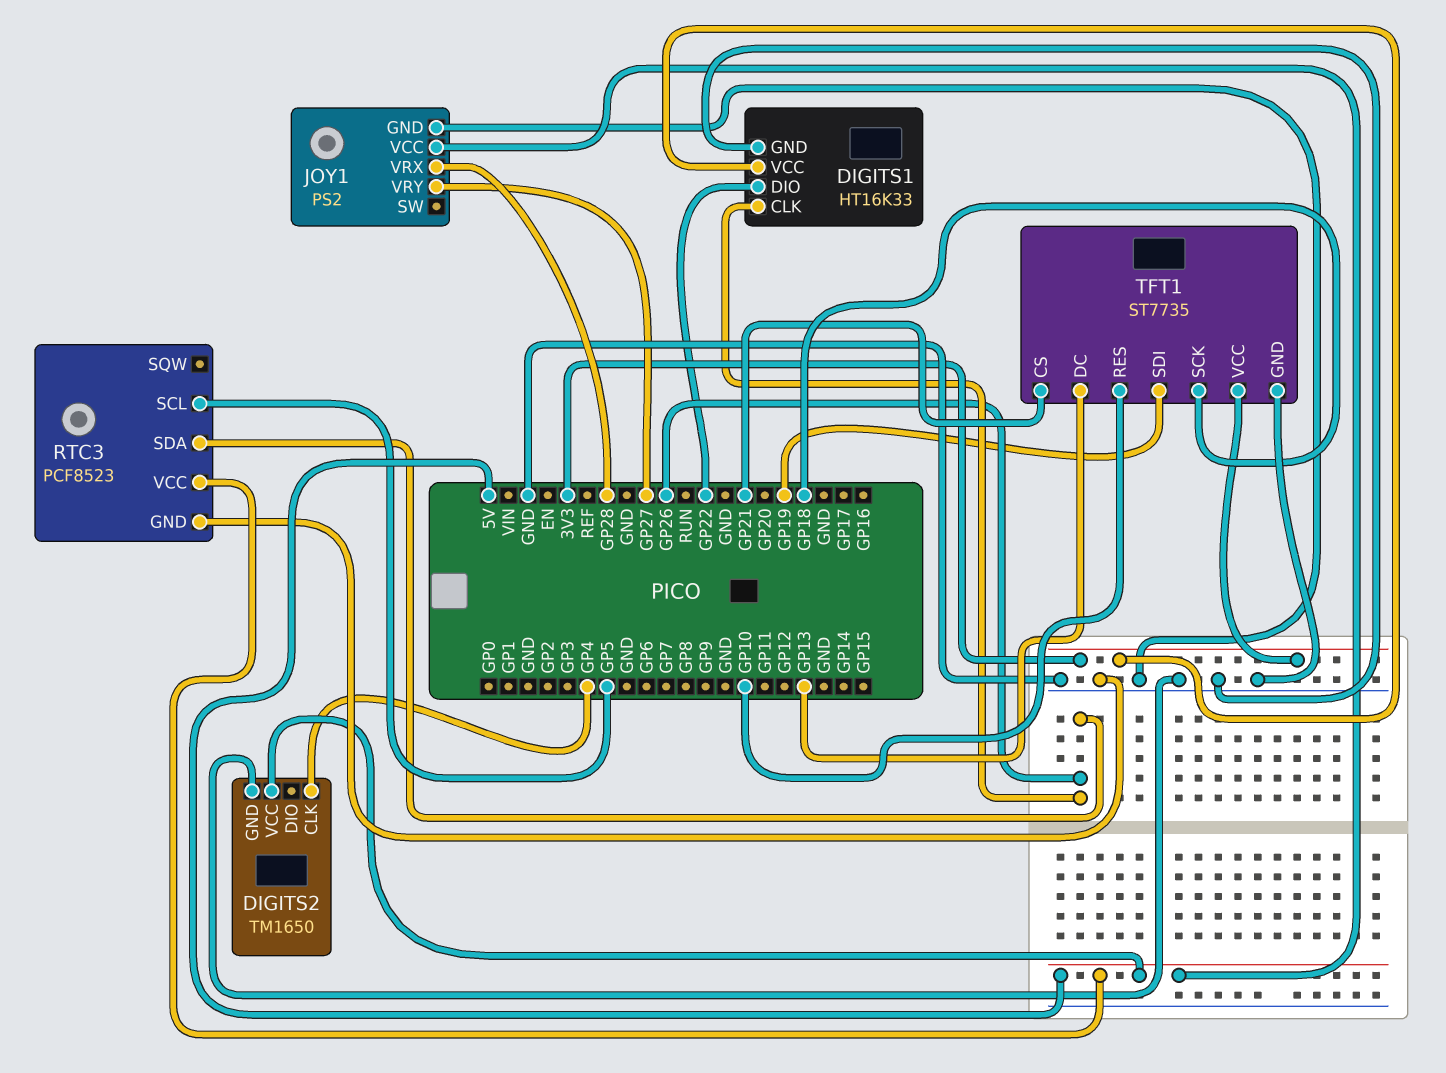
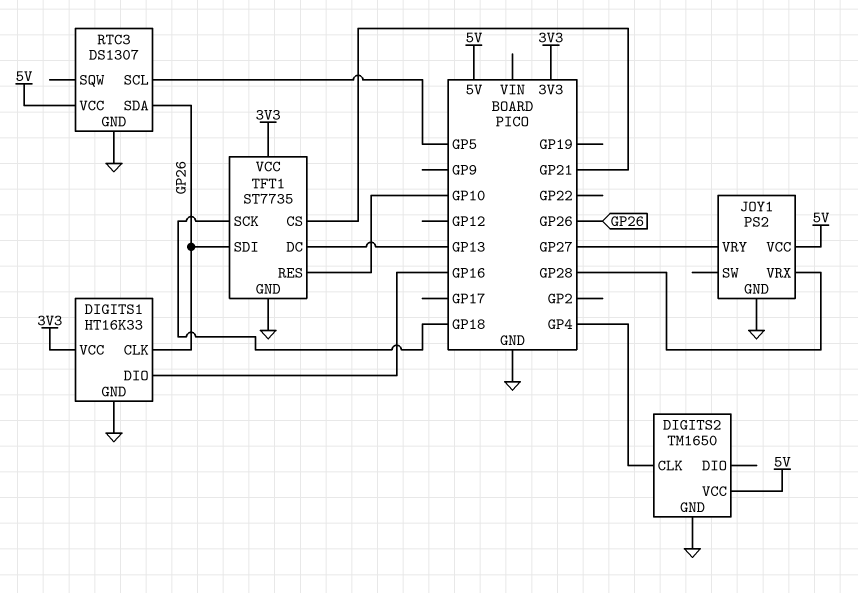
DIGITS1 pin DIO: GP22 -> GP16
RTC3: PCF8523 -> DS1307
TFT1 pin SDI: GP19 -> GP26

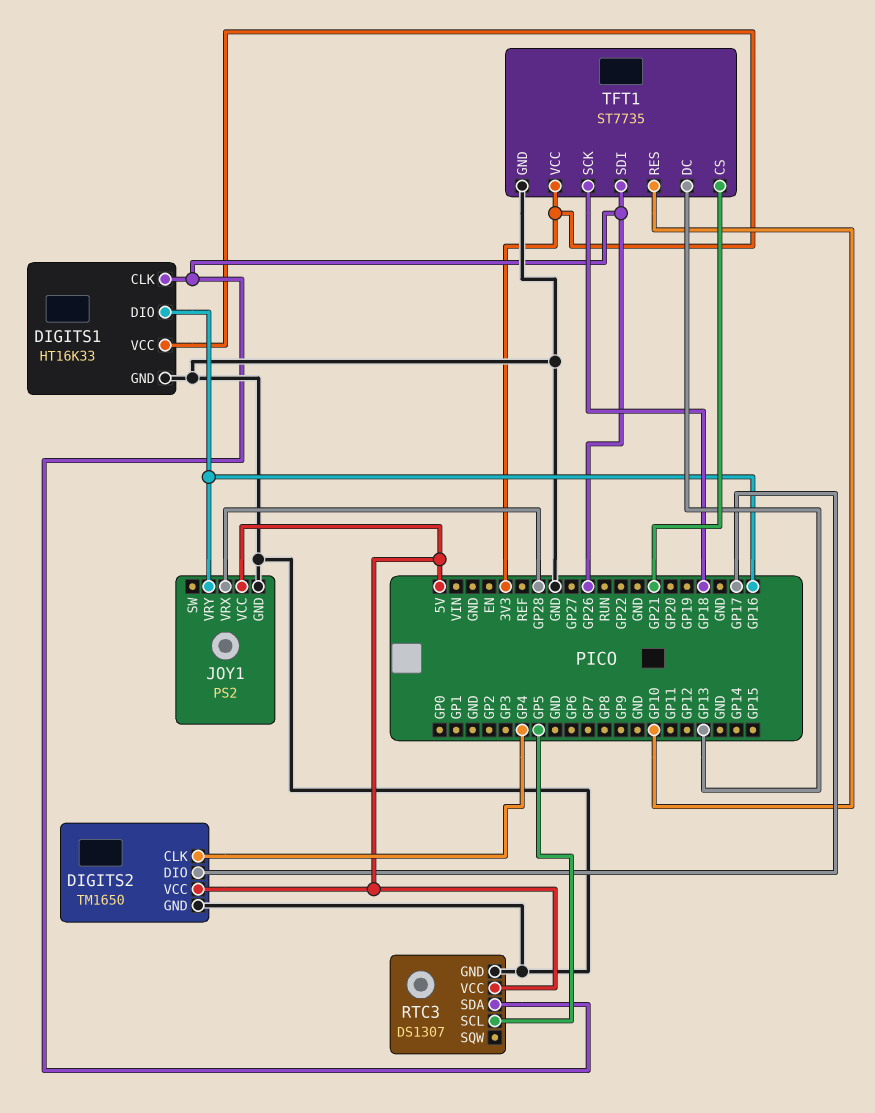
DIGITS2 pin DIO: none -> GP17
JOY1 pin VRY: GP27 -> GP16

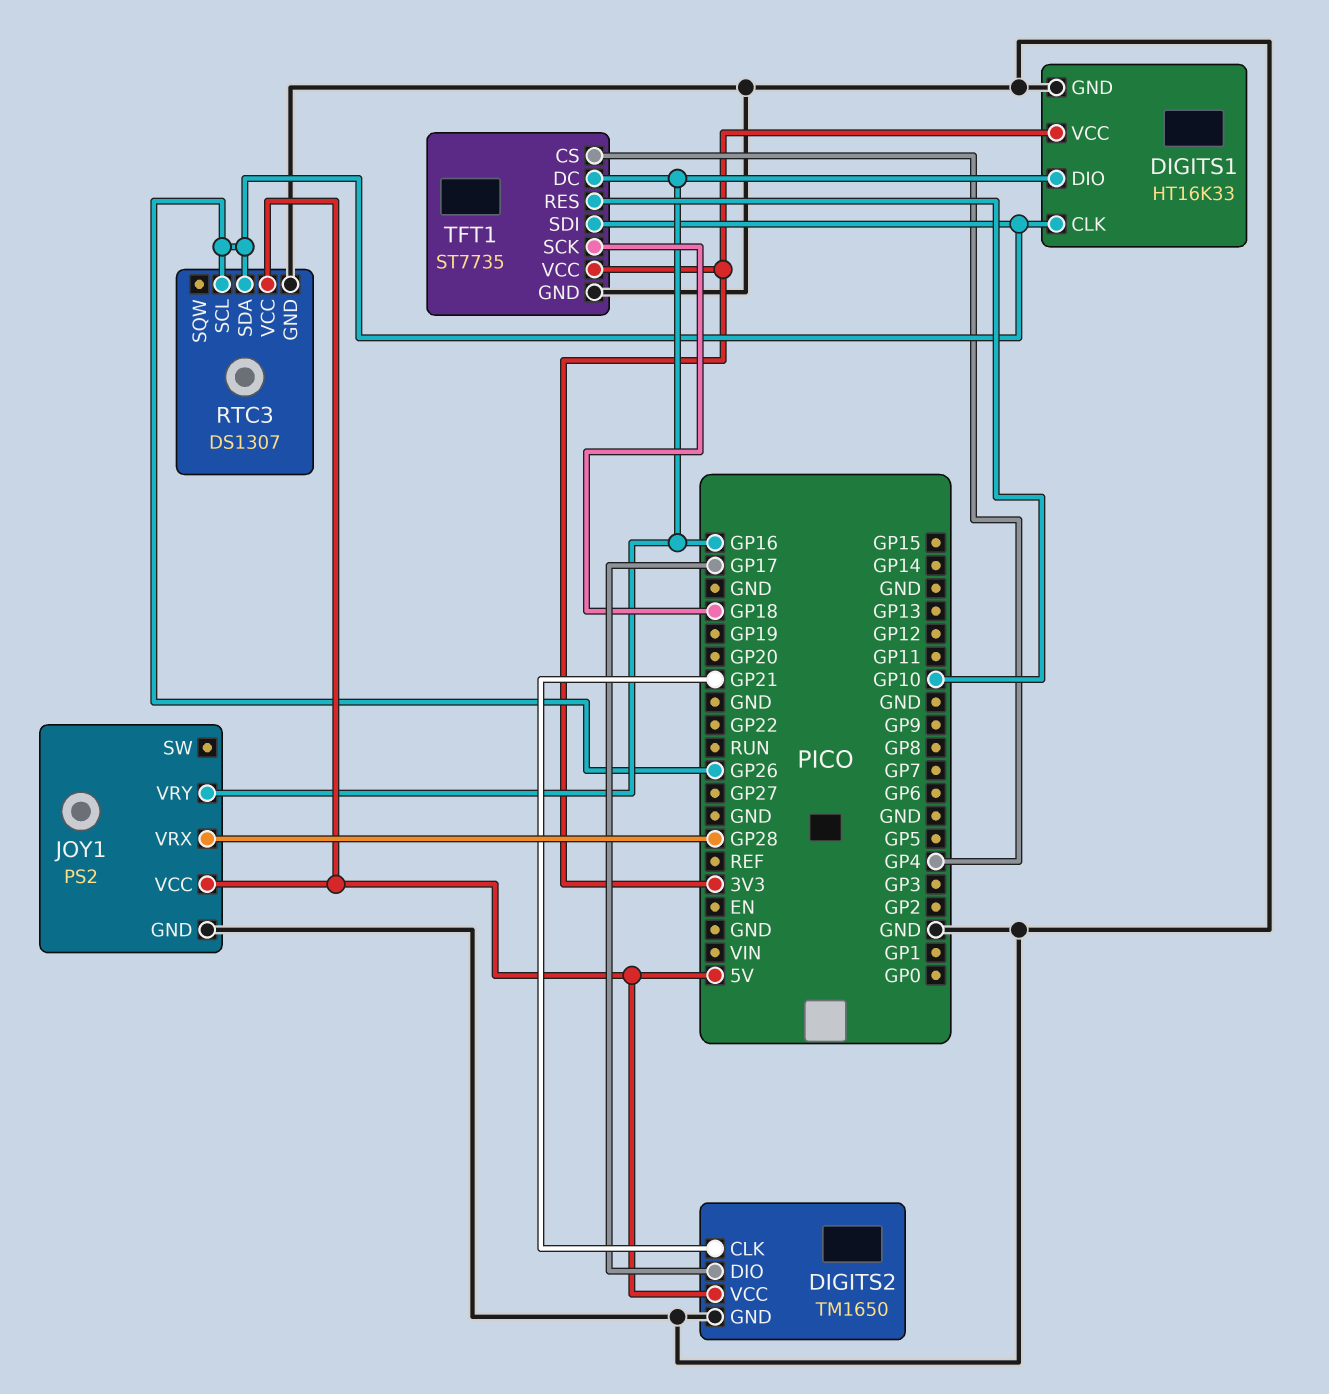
DIGITS2 pin CLK: GP4 -> GP21
RTC3 pin SCL: GP5 -> GP26
TFT1 pin CS: GP21 -> GP4
TFT1 pin DC: GP13 -> GP16

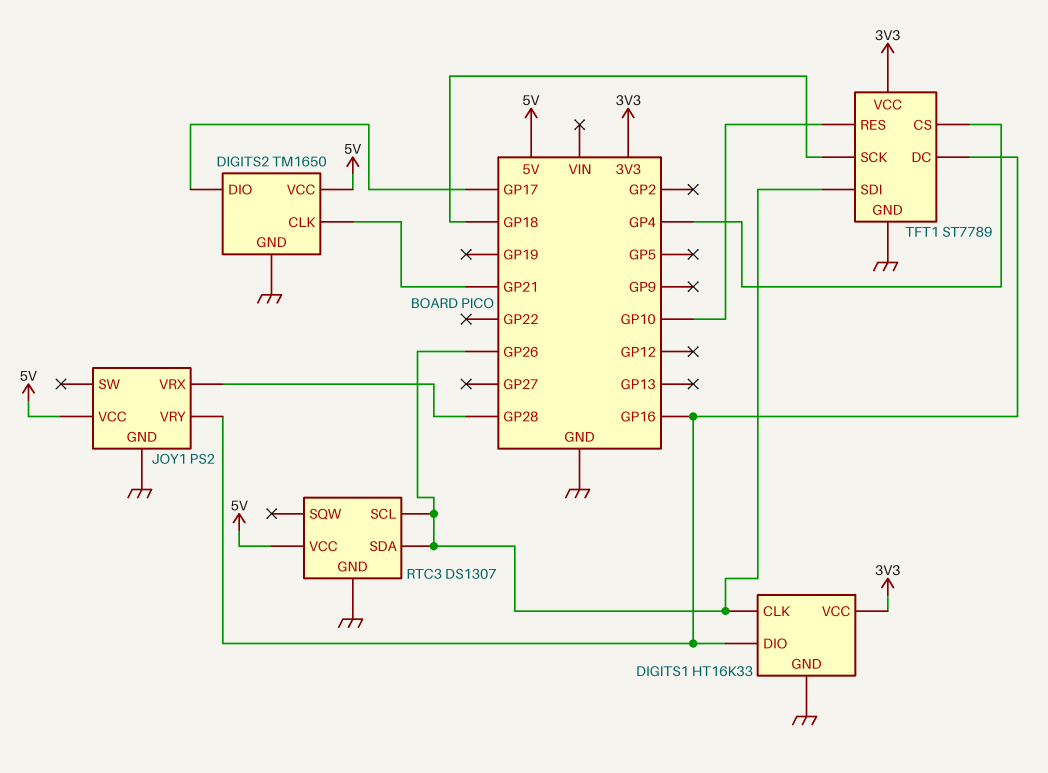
TFT1: ST7735 -> ST7789

